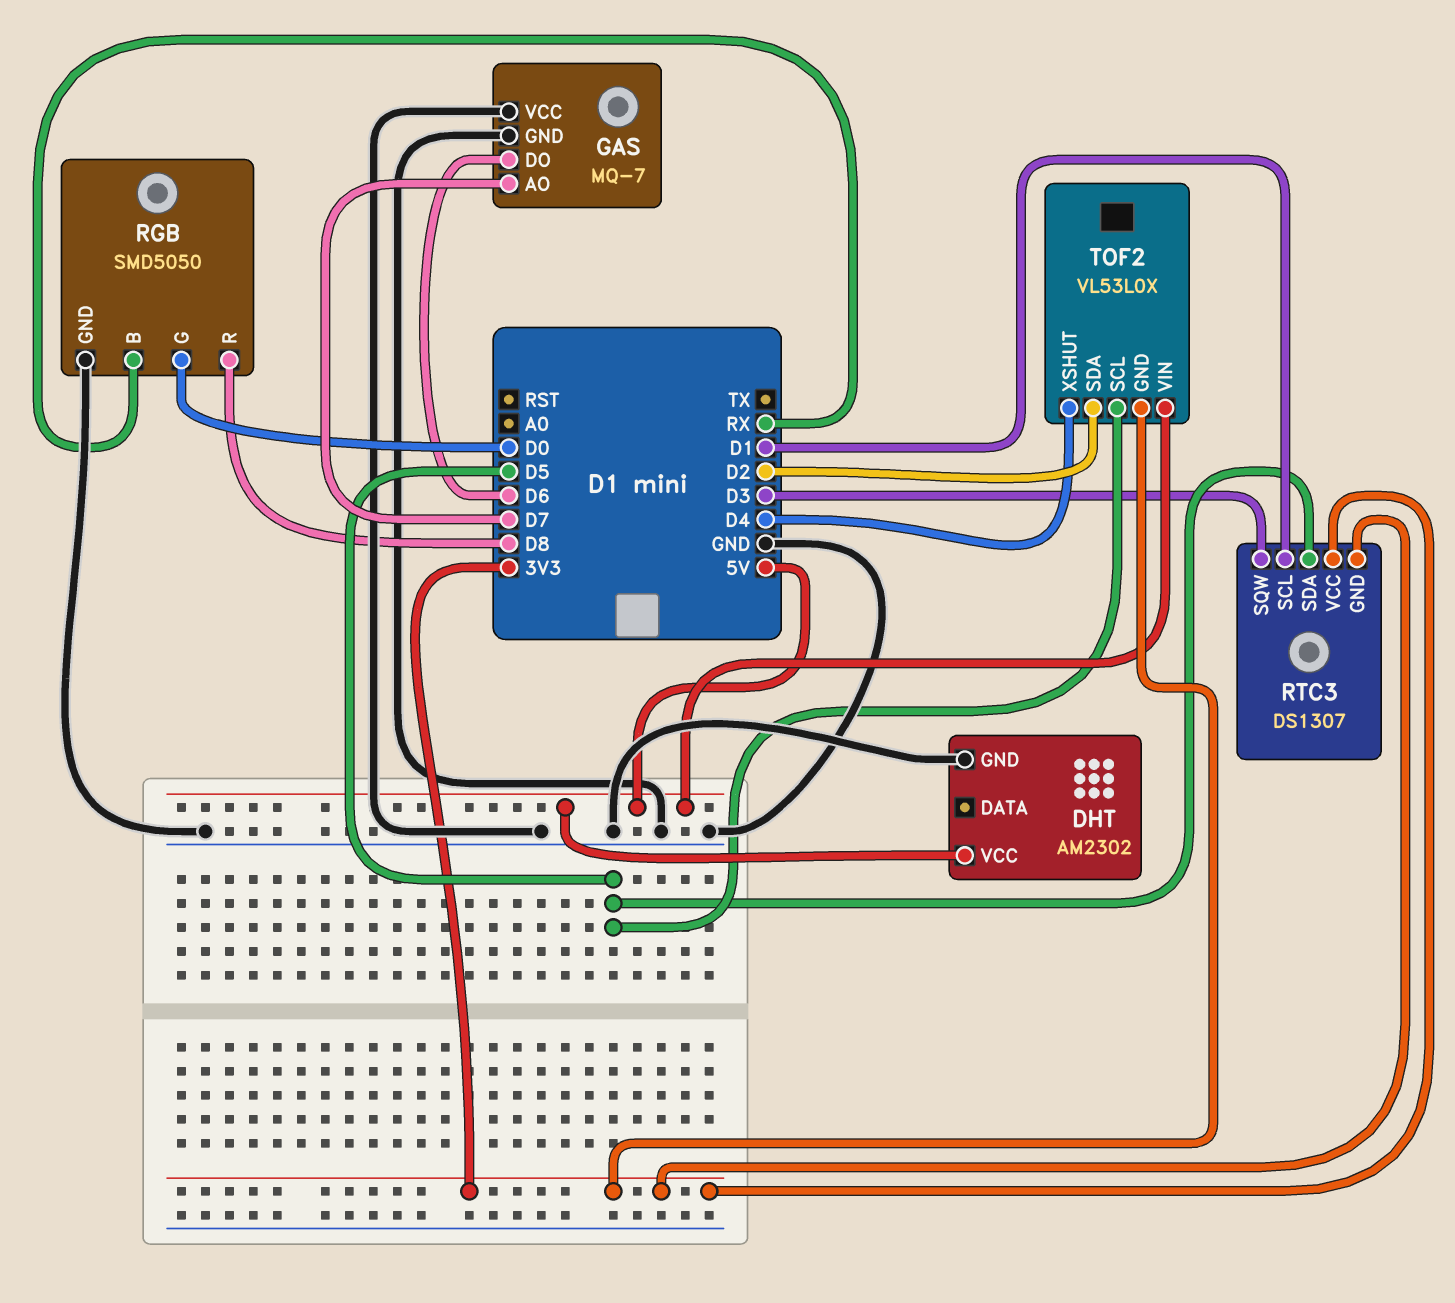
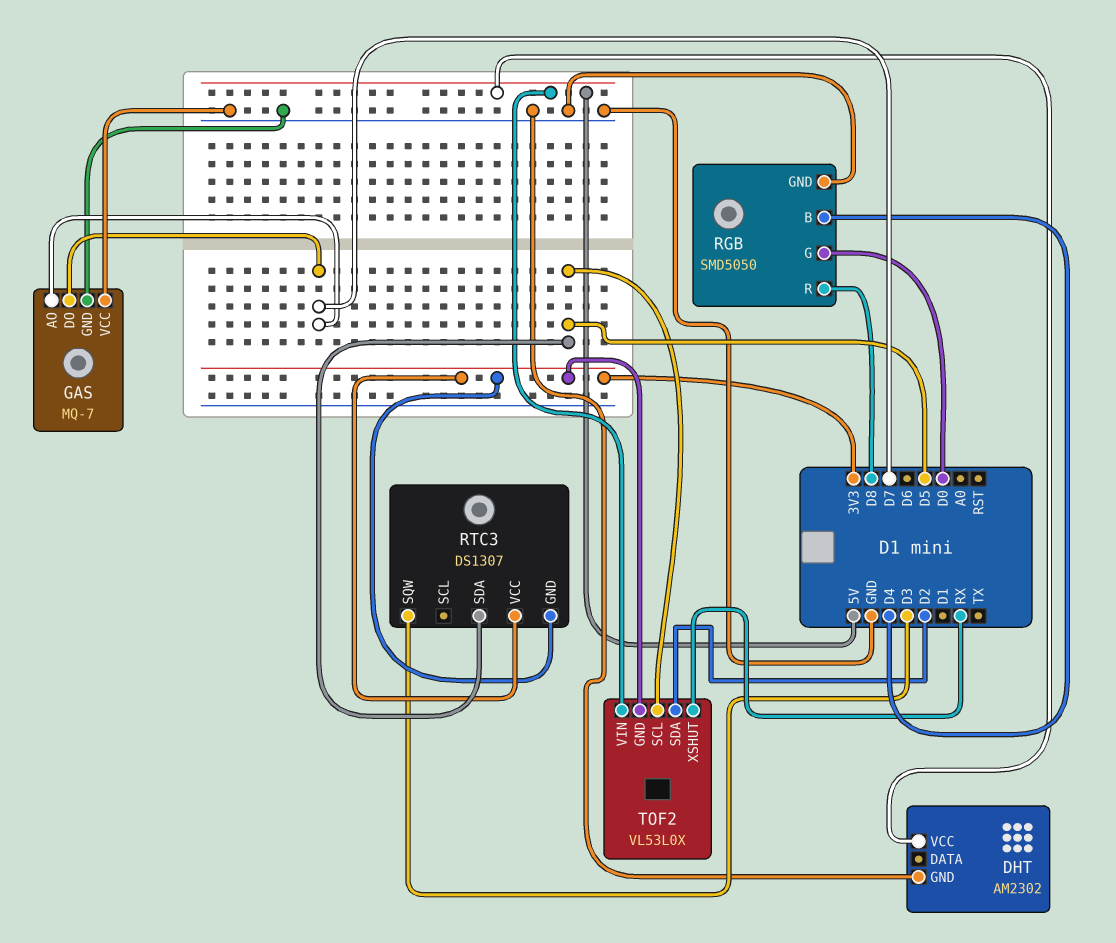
GAS pin DO: D6 -> D7
RGB pin B: RX -> D4
RTC3 pin SCL: D1 -> none
TOF2 pin XSHUT: D4 -> RX

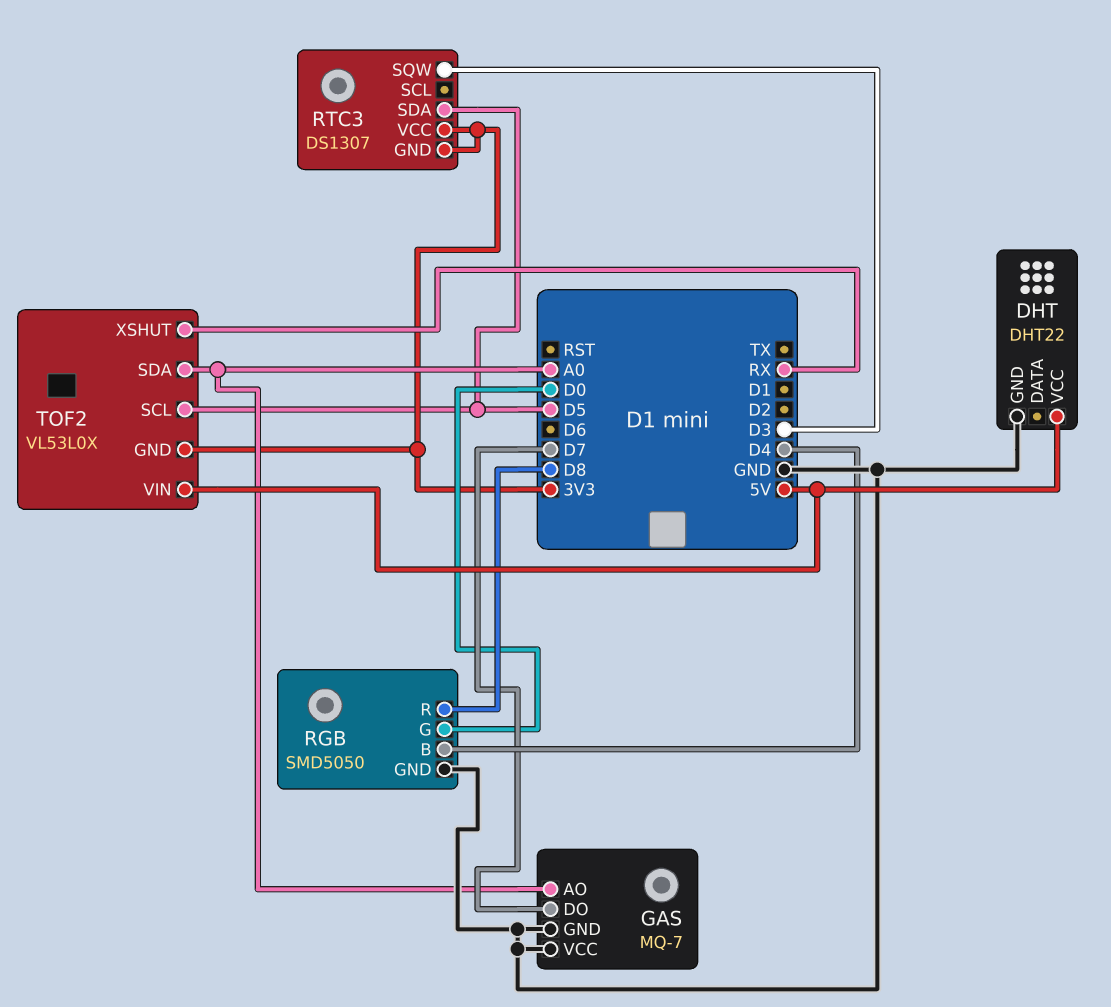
DHT: AM2302 -> DHT22
GAS pin AO: D7 -> A0
TOF2 pin SDA: D2 -> A0

